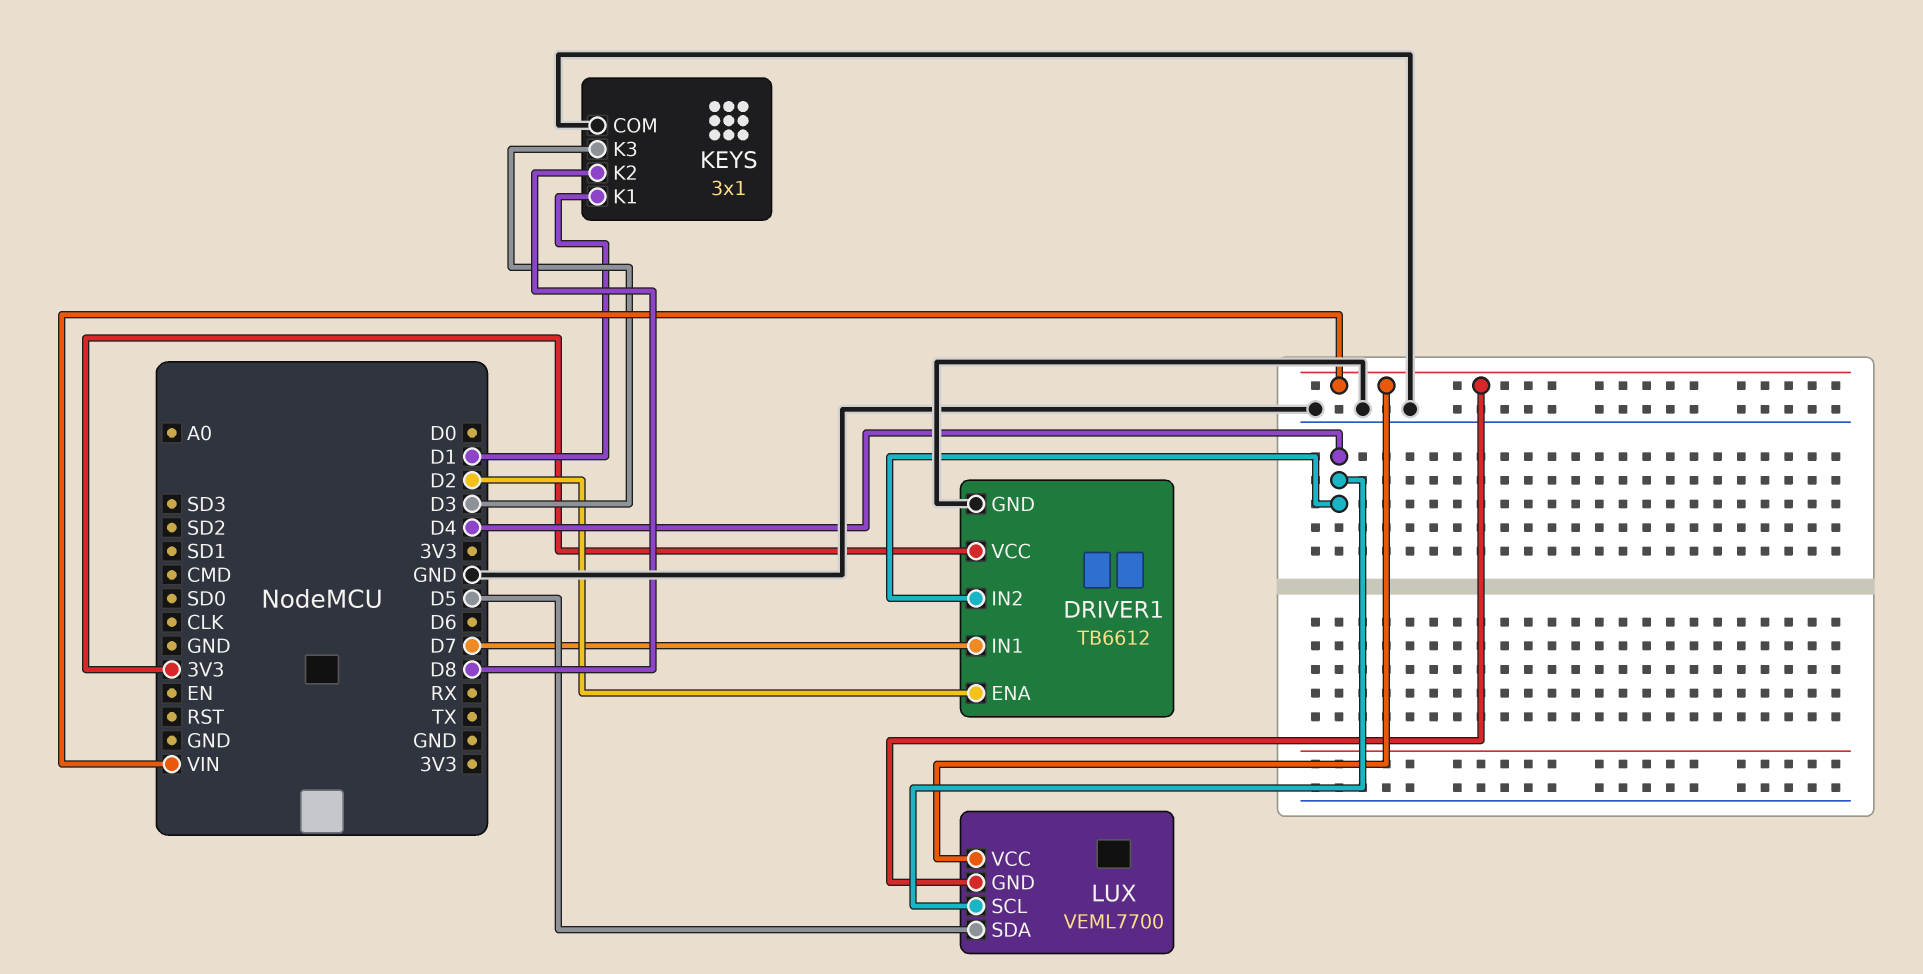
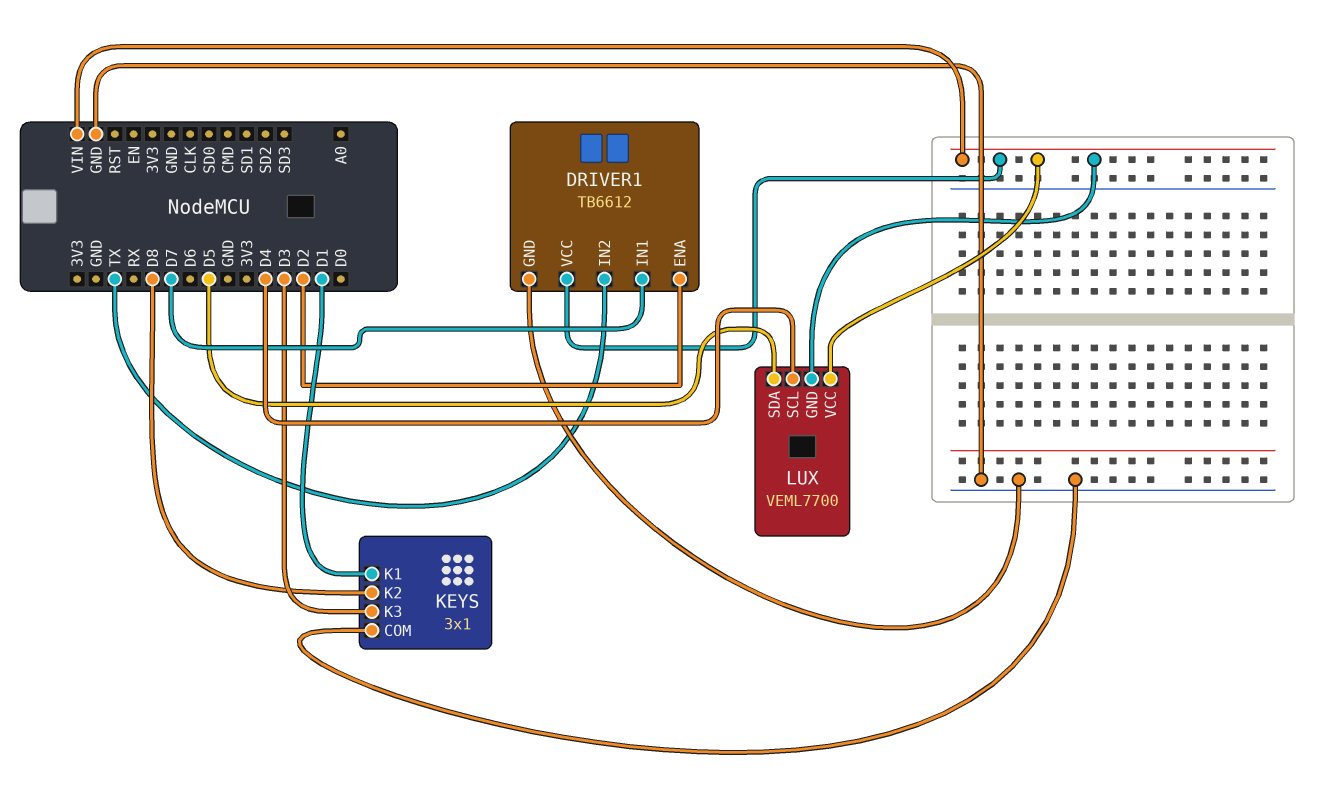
DRIVER1 pin IN2: D4 -> TX
DRIVER1 pin VCC: 3V3 -> VIN

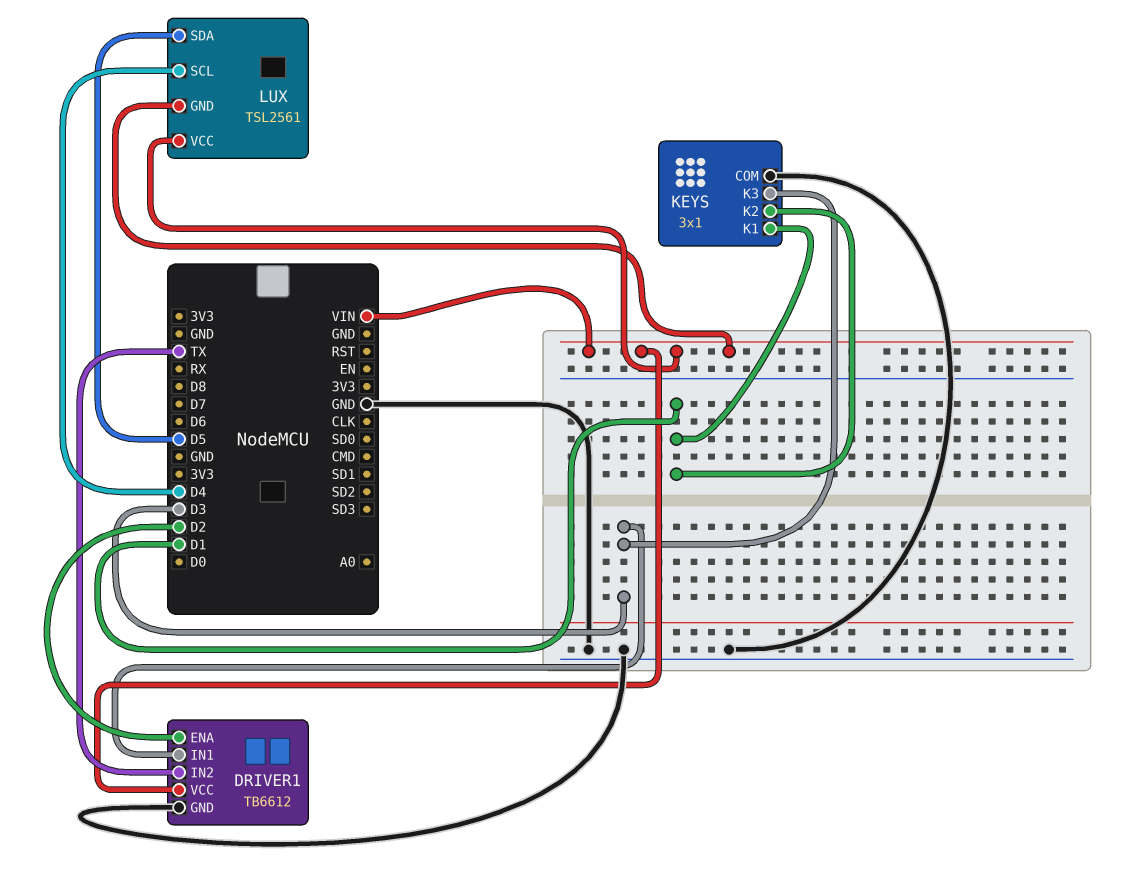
DRIVER1 pin IN1: D7 -> D3
KEYS pin K2: D8 -> D1
LUX: VEML7700 -> TSL2561

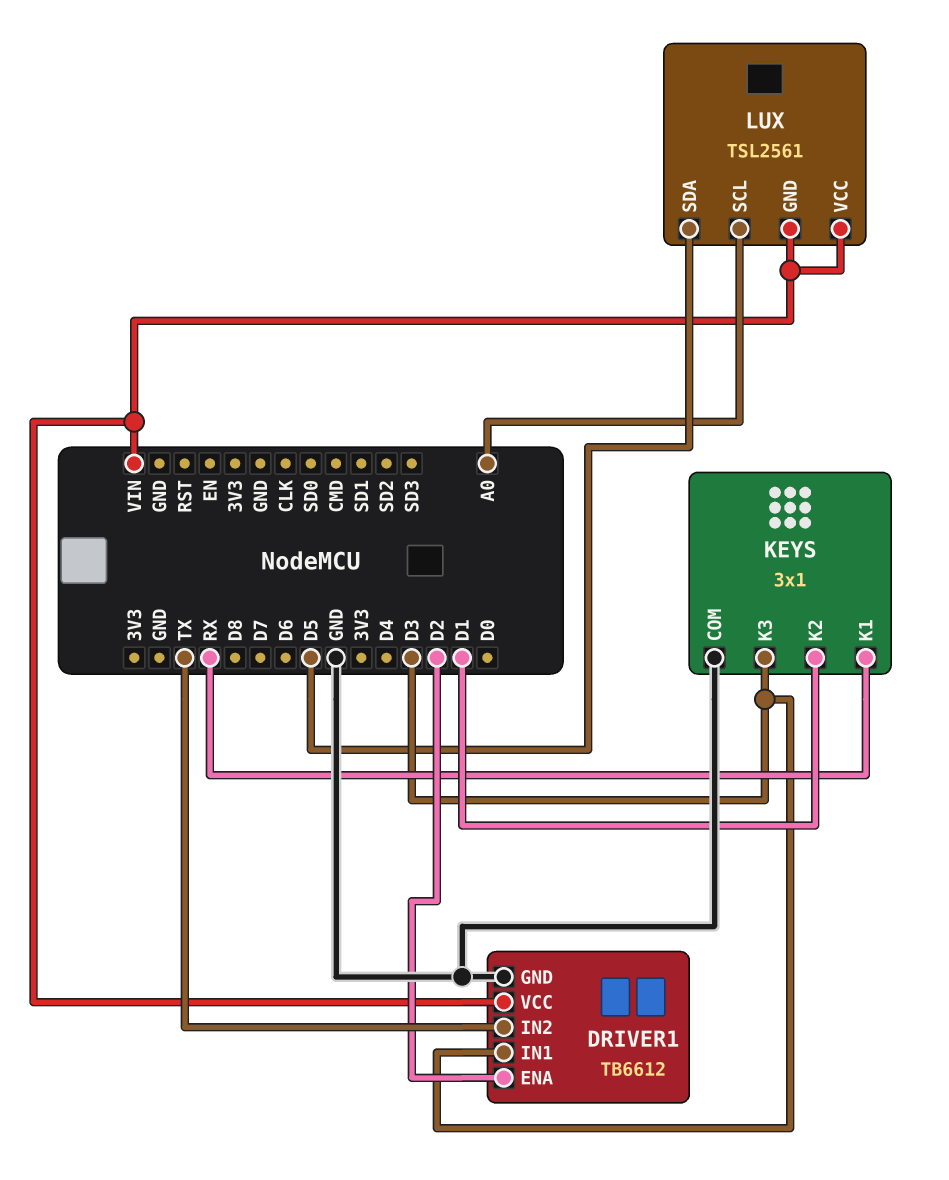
KEYS pin K1: D1 -> RX
LUX pin SCL: D4 -> A0

